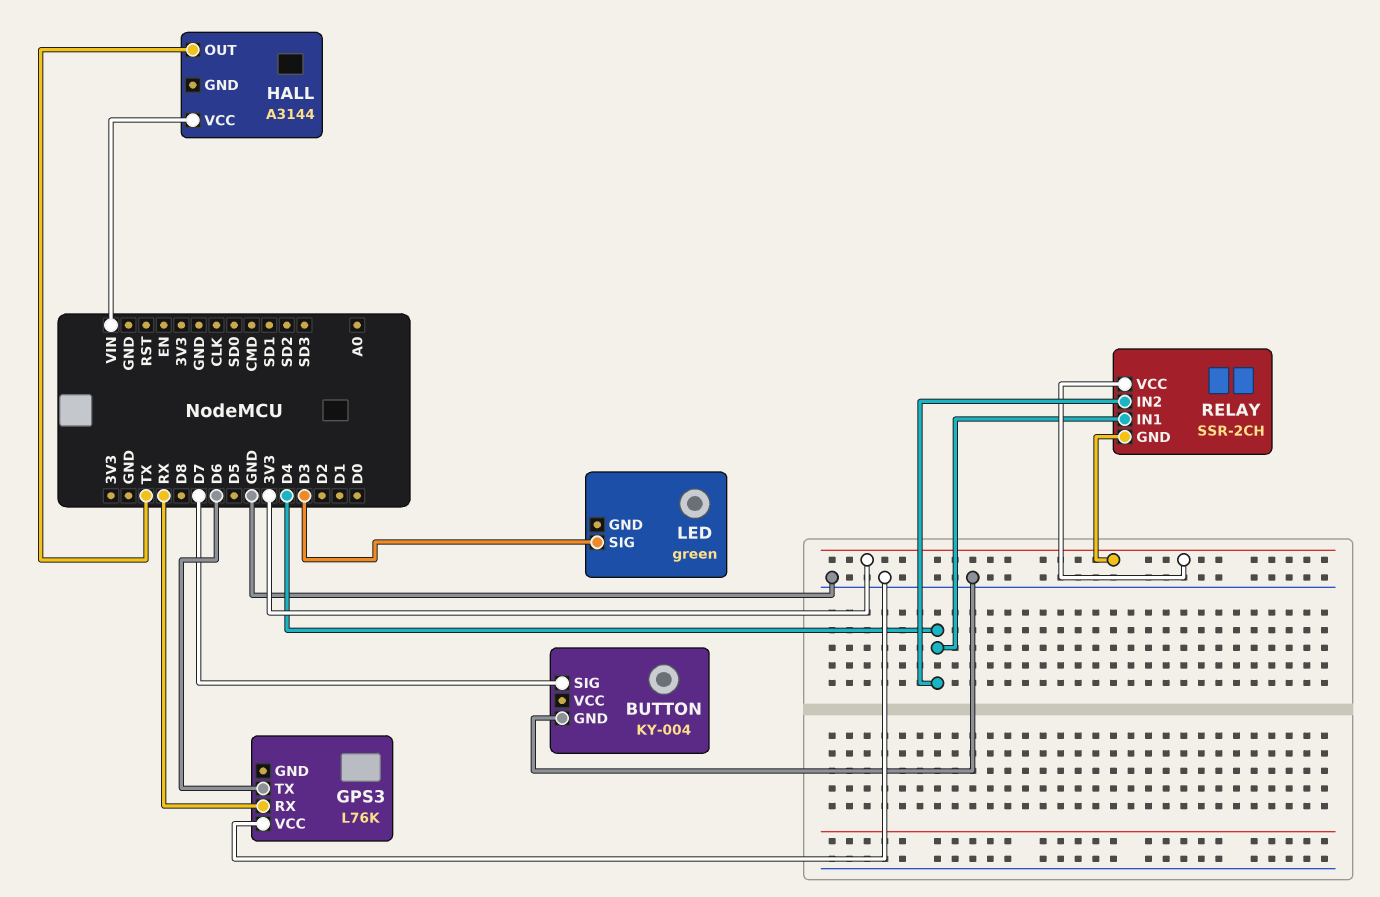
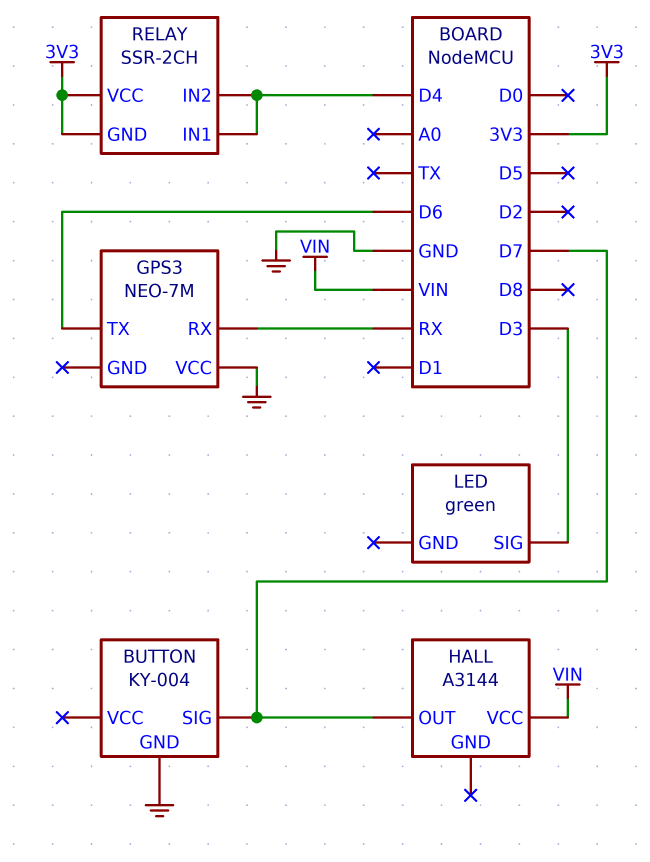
GPS3: L76K -> NEO-7M
HALL pin OUT: TX -> D7

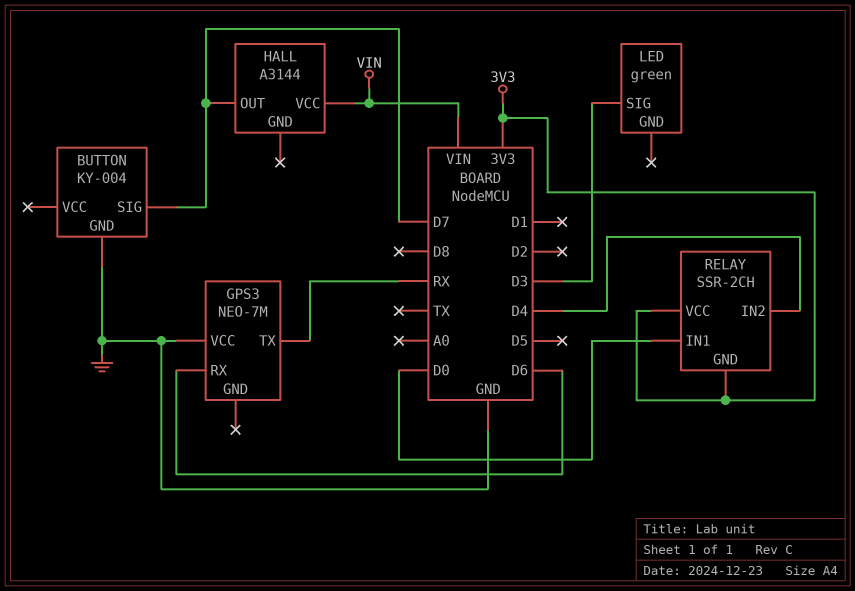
GPS3 pin RX: RX -> D6
GPS3 pin TX: D6 -> RX
RELAY pin IN1: D4 -> D0

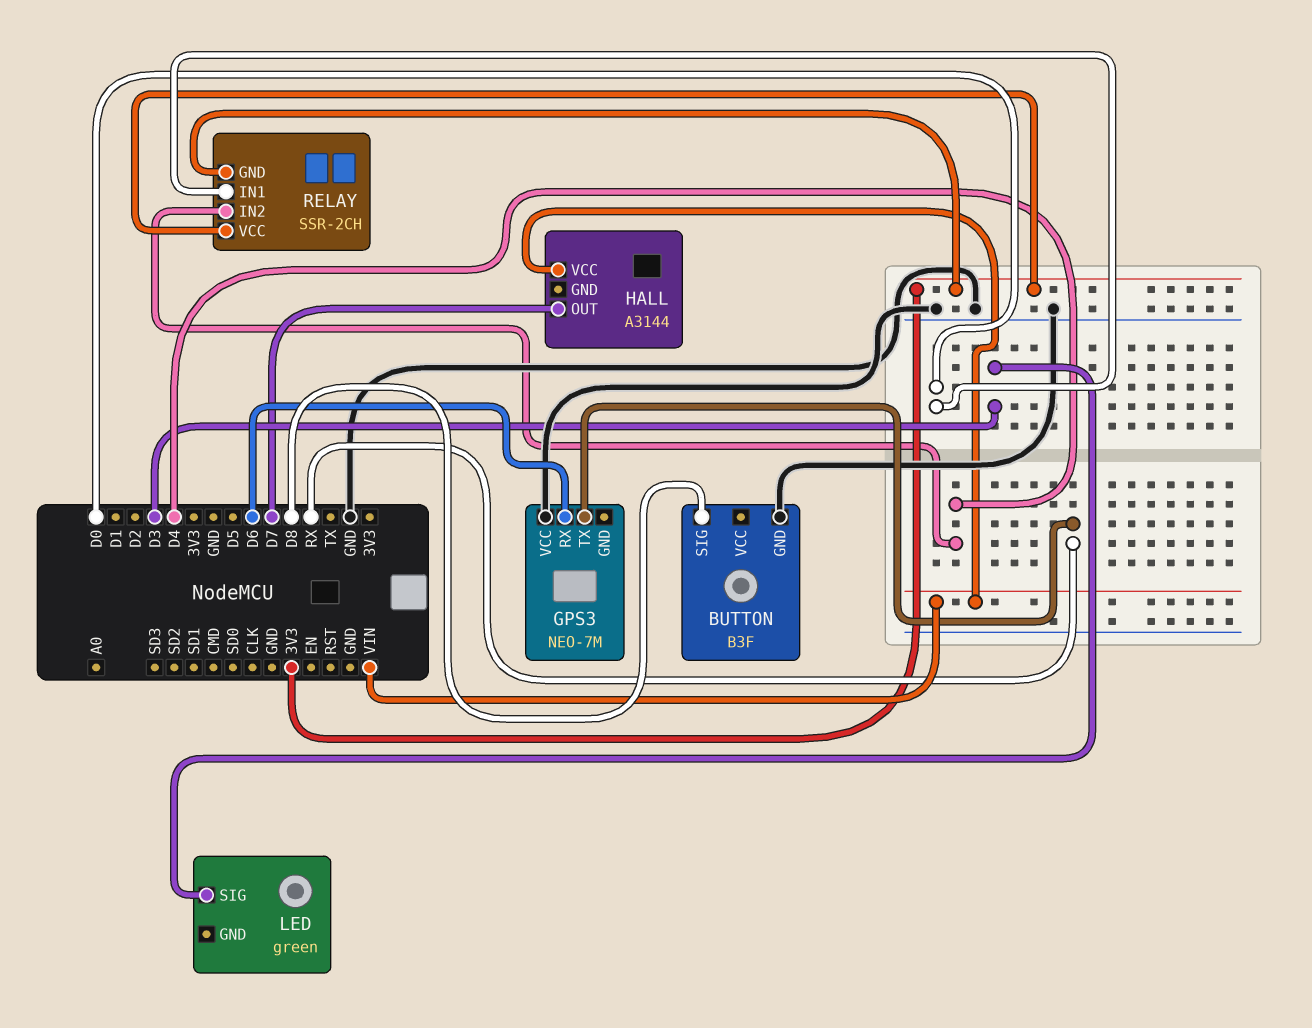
BUTTON: KY-004 -> B3F
BUTTON pin SIG: D7 -> D8

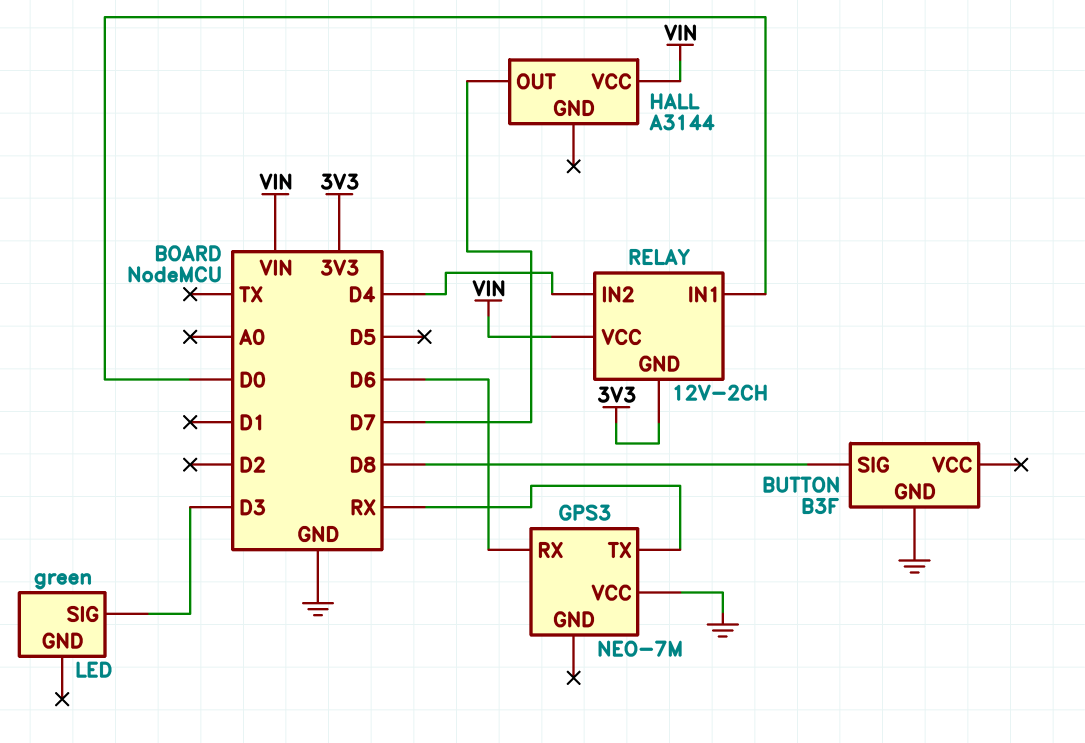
RELAY: SSR-2CH -> 12V-2CH
RELAY pin VCC: 3V3 -> VIN

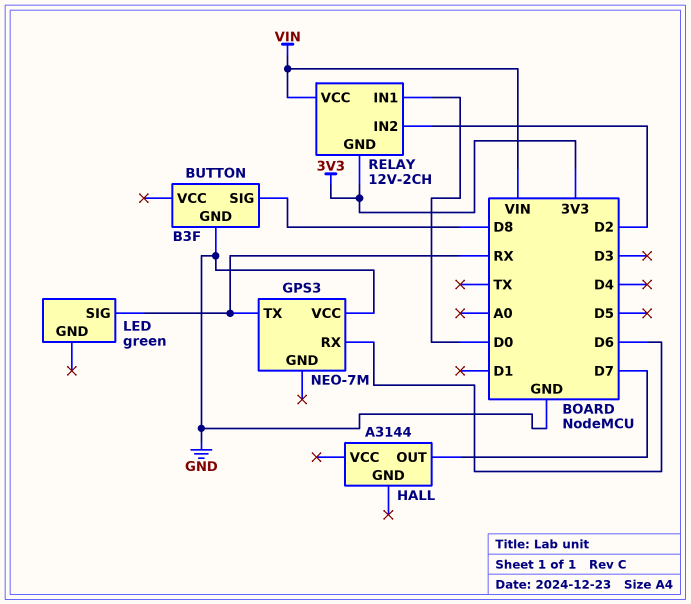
HALL pin VCC: VIN -> none
LED pin SIG: D3 -> RX
RELAY pin IN2: D4 -> D2

